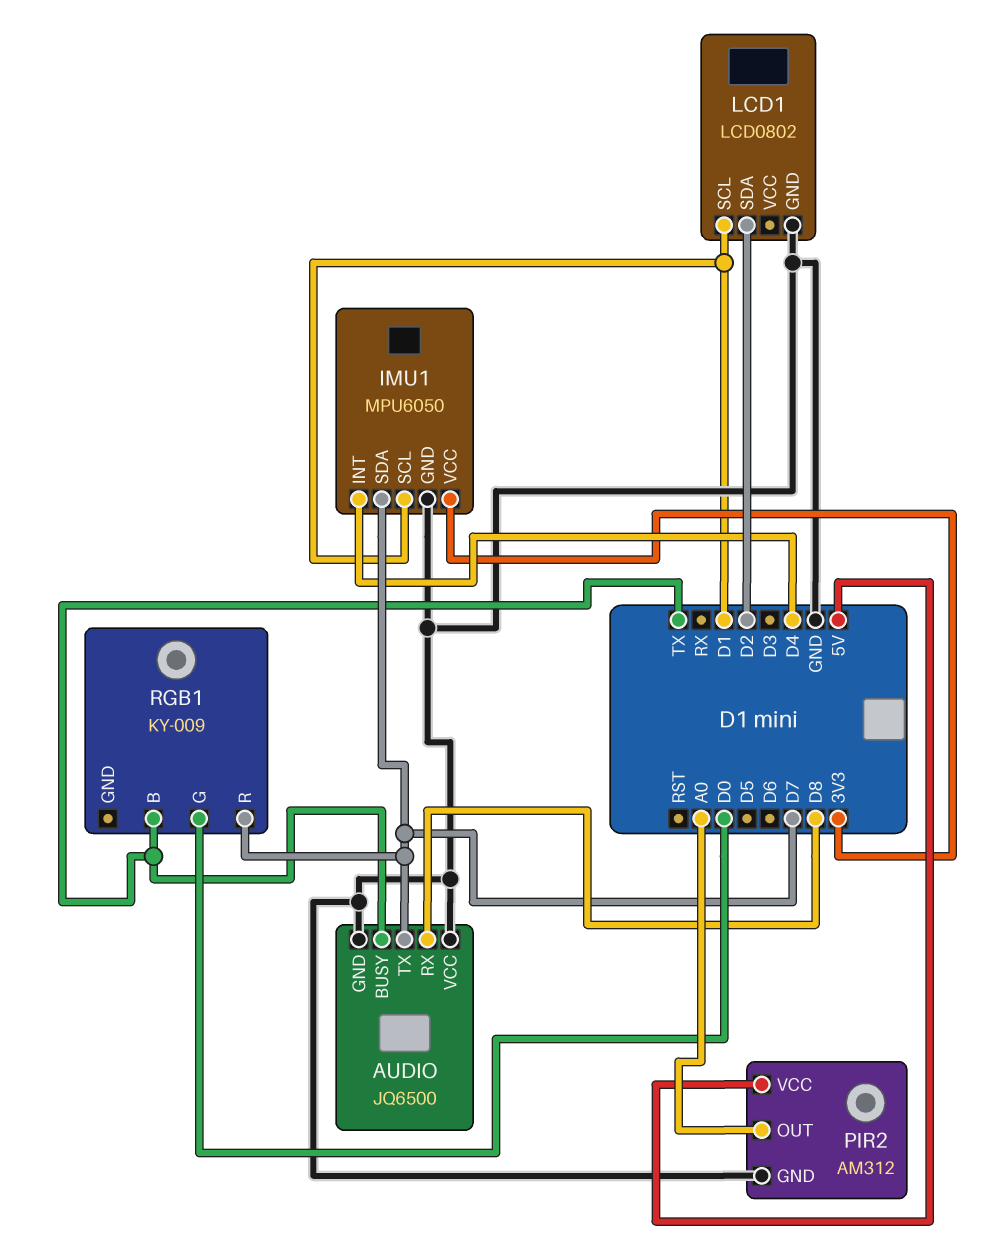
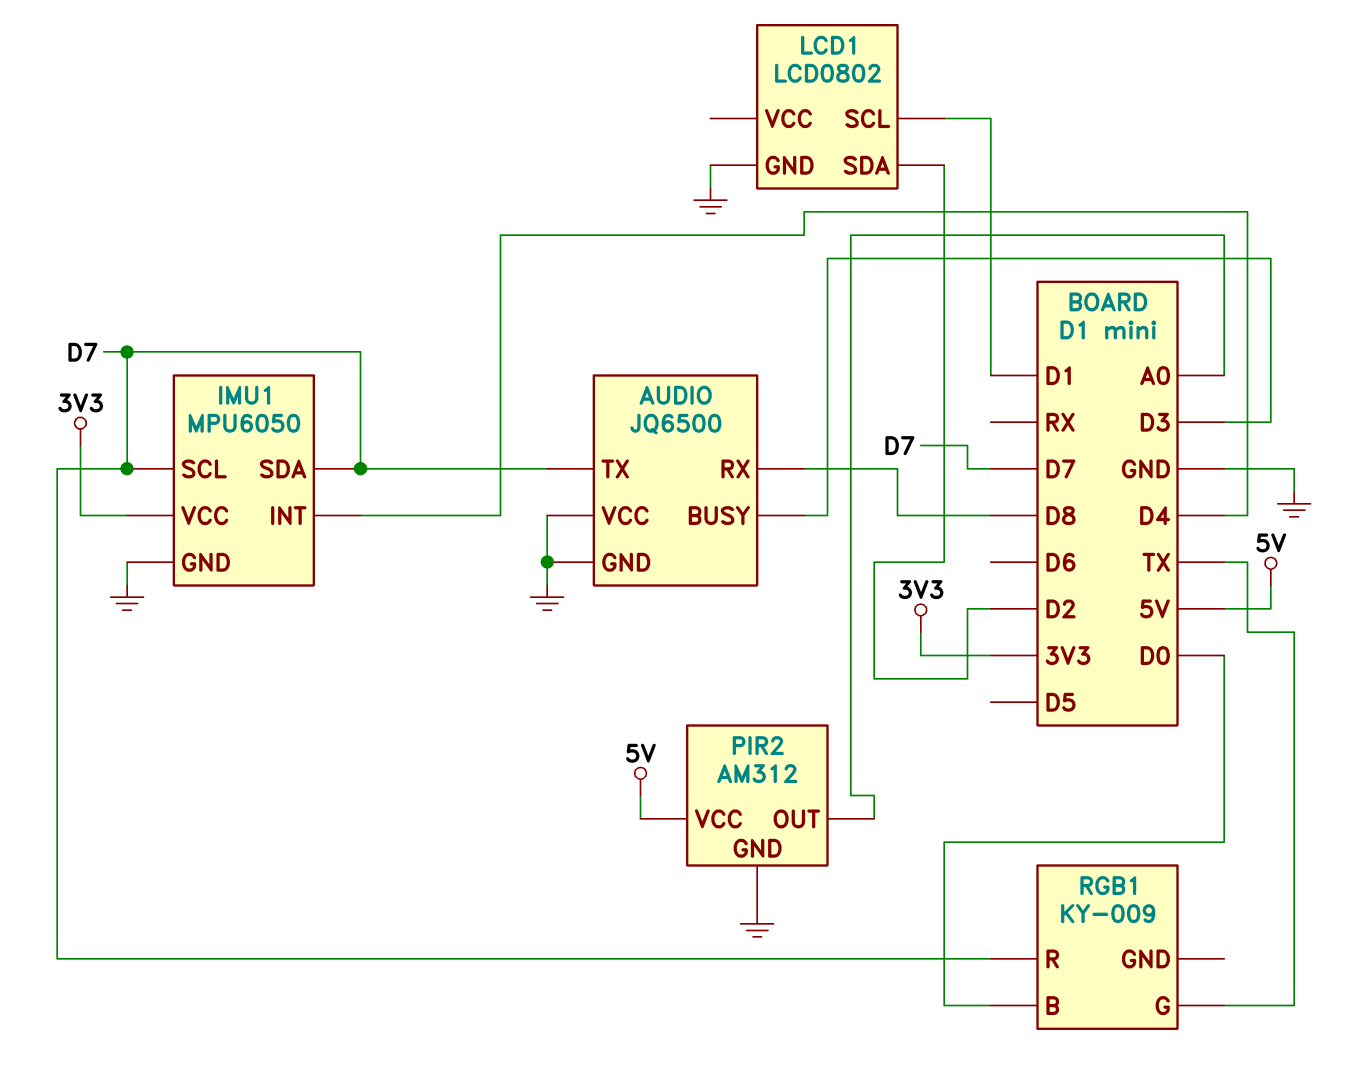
AUDIO pin BUSY: TX -> D3
IMU1 pin SCL: D1 -> D7
RGB1 pin B: TX -> D0
RGB1 pin G: D0 -> TX

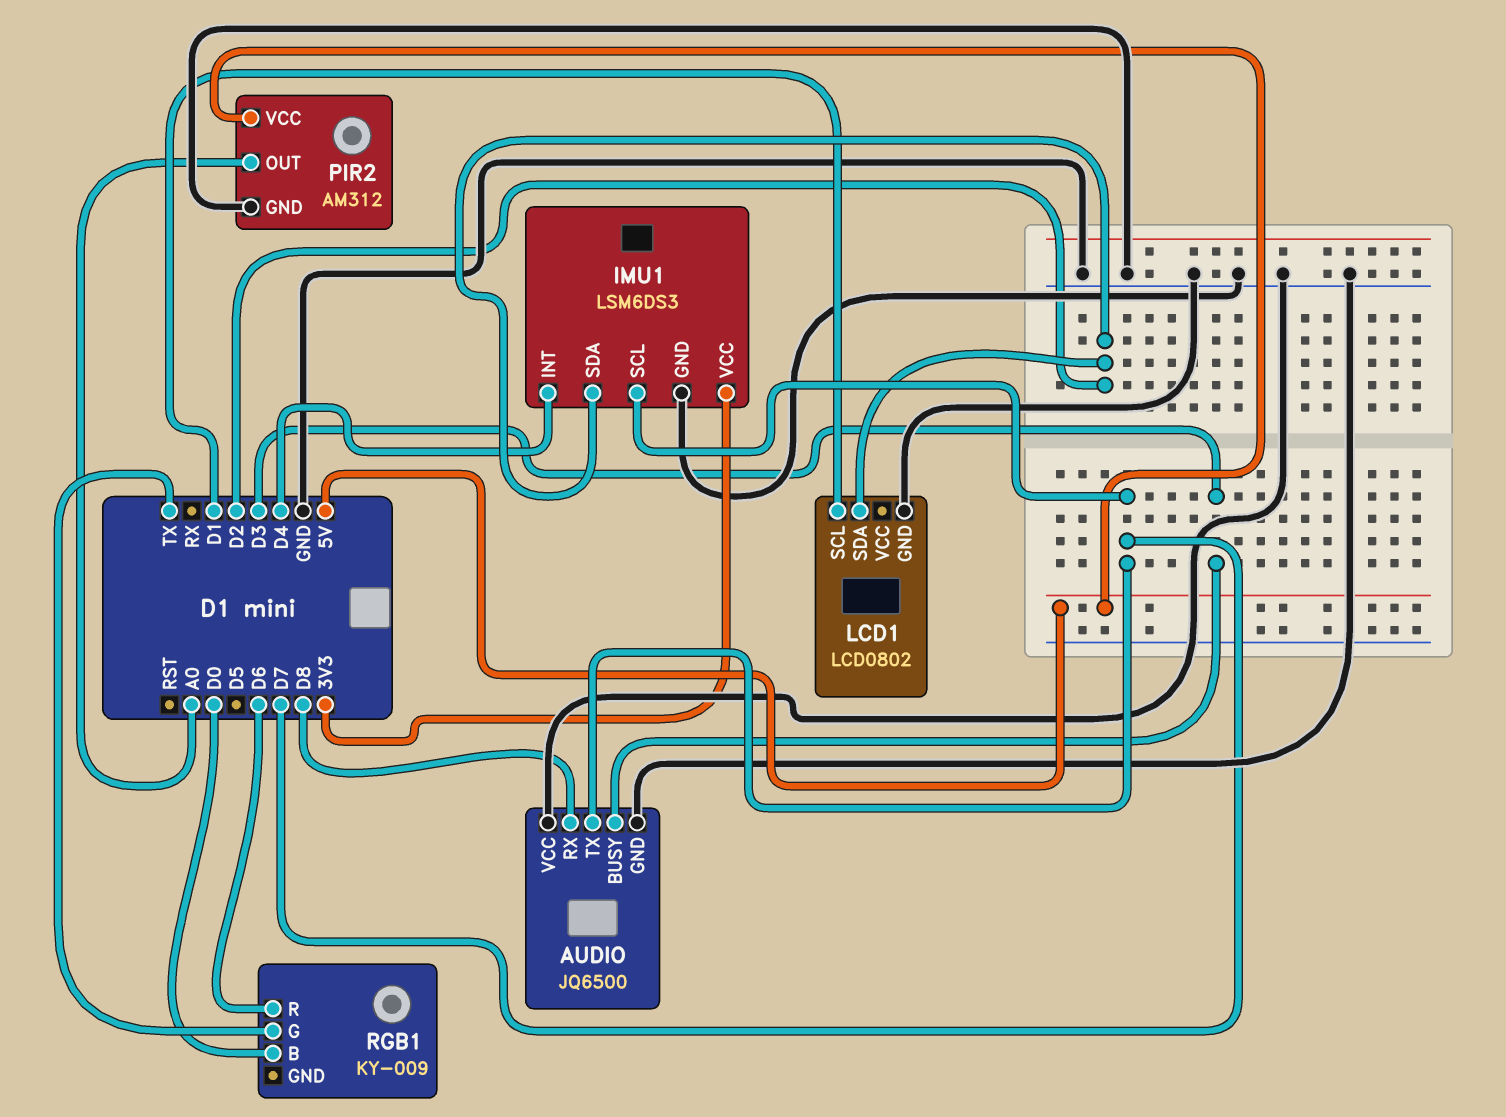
IMU1: MPU6050 -> LSM6DS3
IMU1 pin SDA: D7 -> D2
RGB1 pin R: D7 -> D6

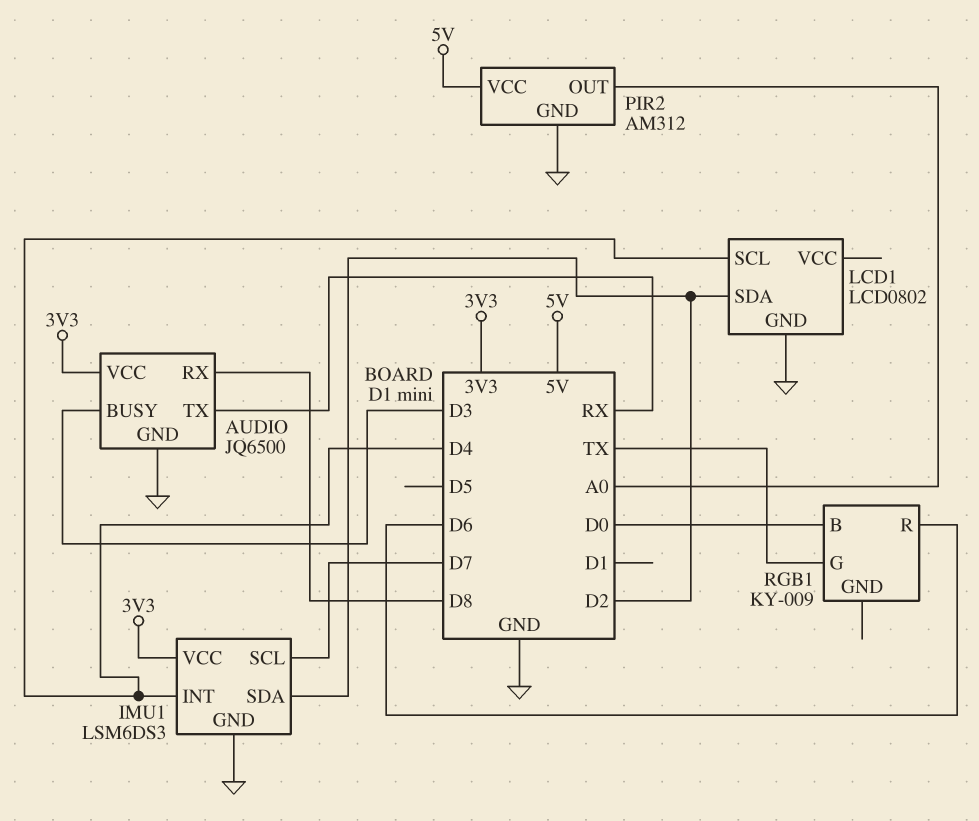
AUDIO pin TX: D7 -> RX
AUDIO pin VCC: GND -> 3V3
LCD1 pin SCL: D1 -> D4

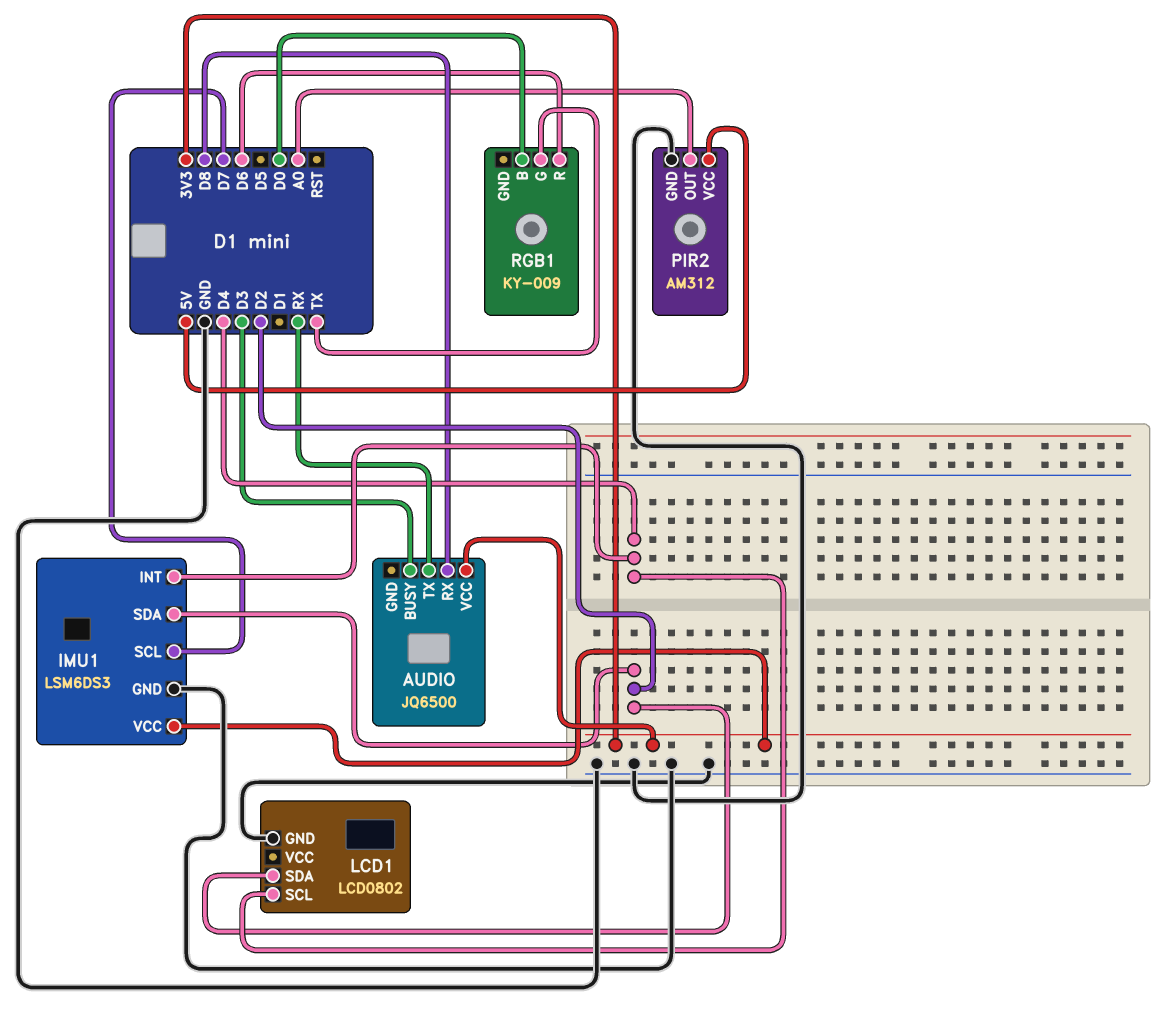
AUDIO pin GND: GND -> none

